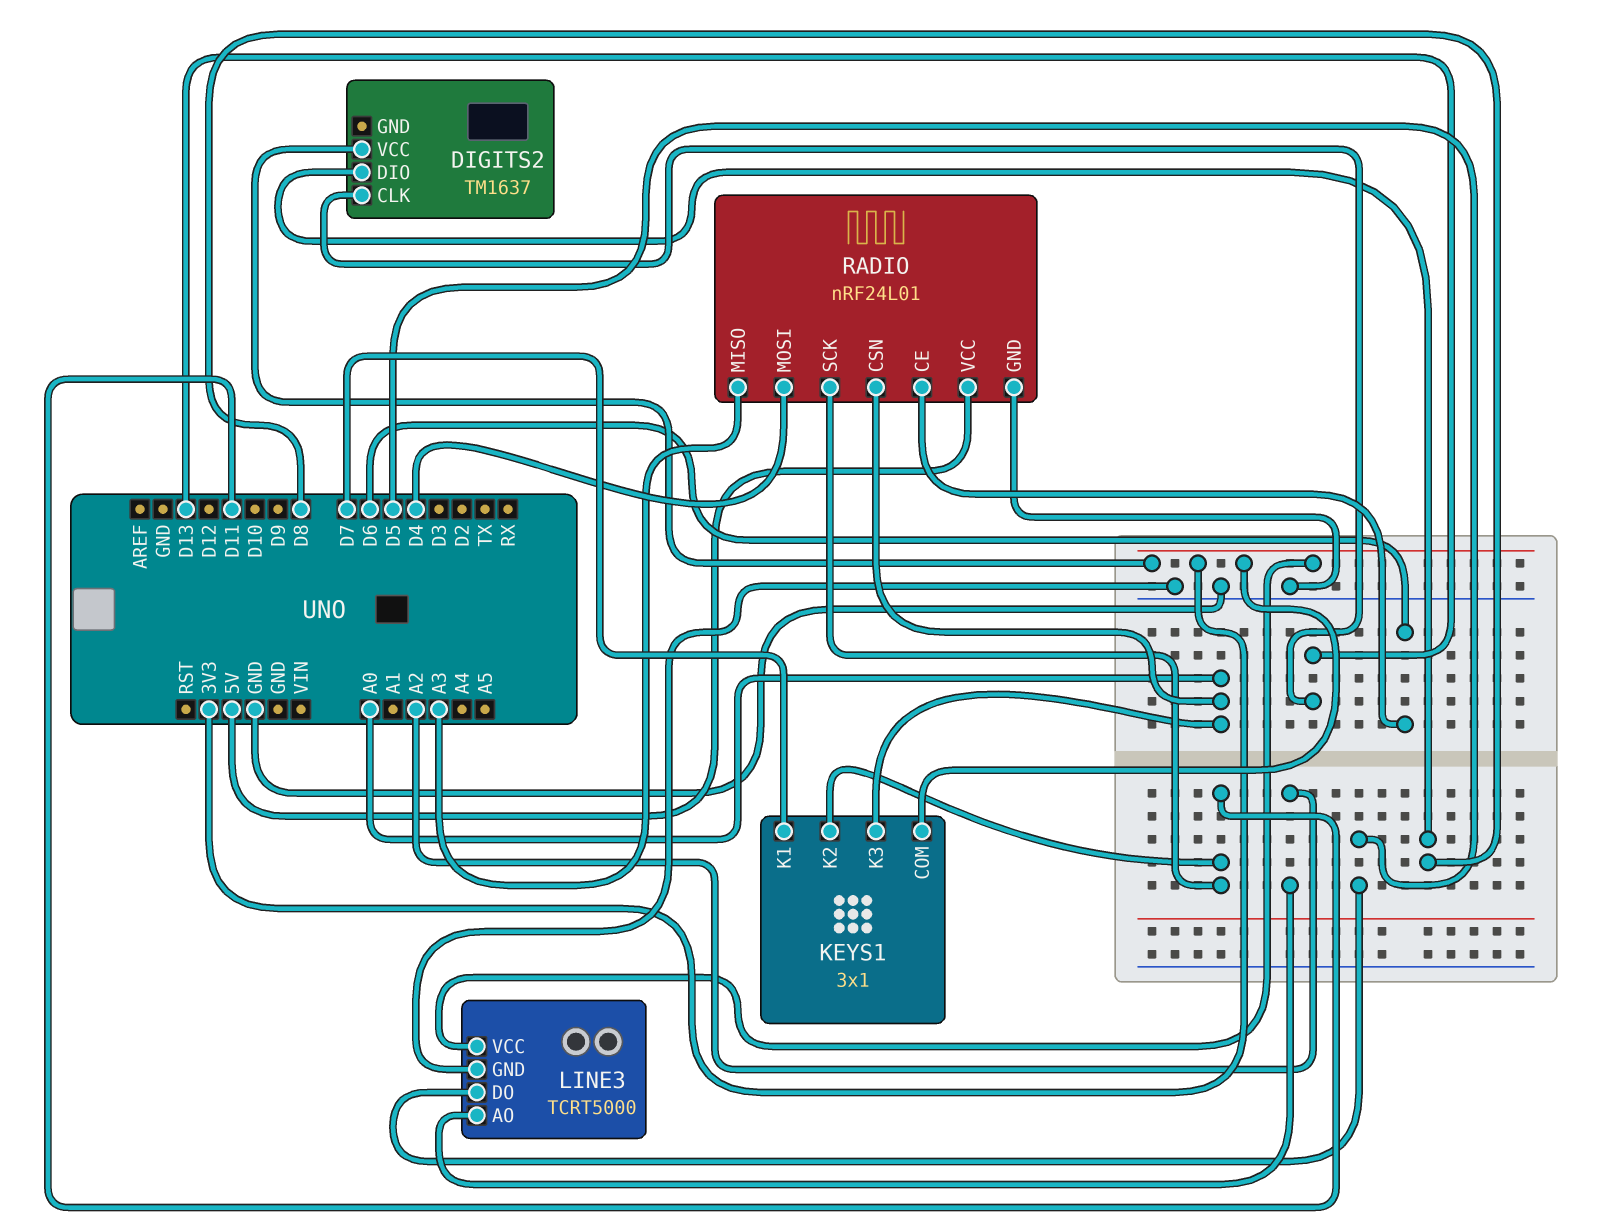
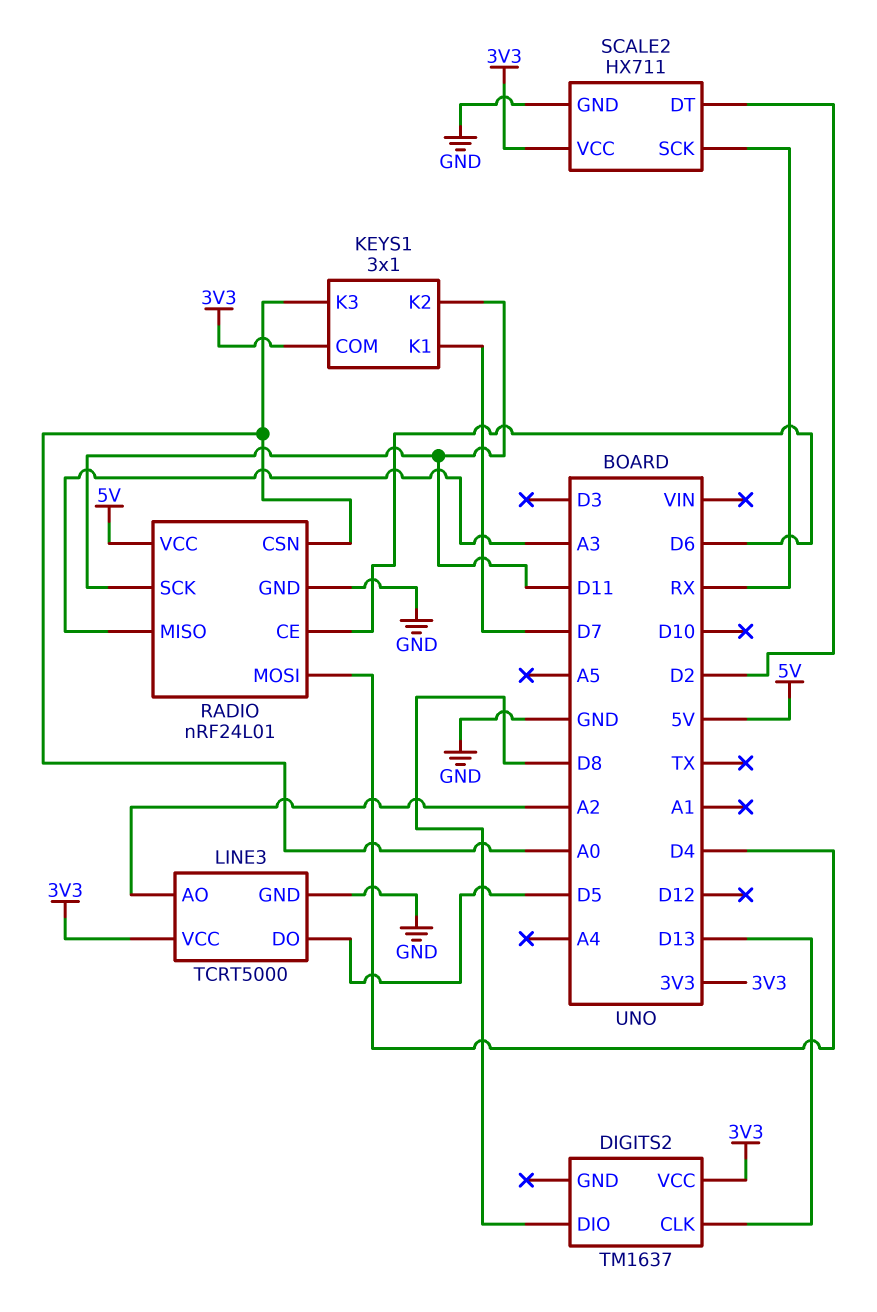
SCALE2: none -> HX711
SCALE2 pin DT: none -> D2
SCALE2 pin GND: none -> GND
SCALE2 pin SCK: none -> RX
SCALE2 pin VCC: none -> 3V3

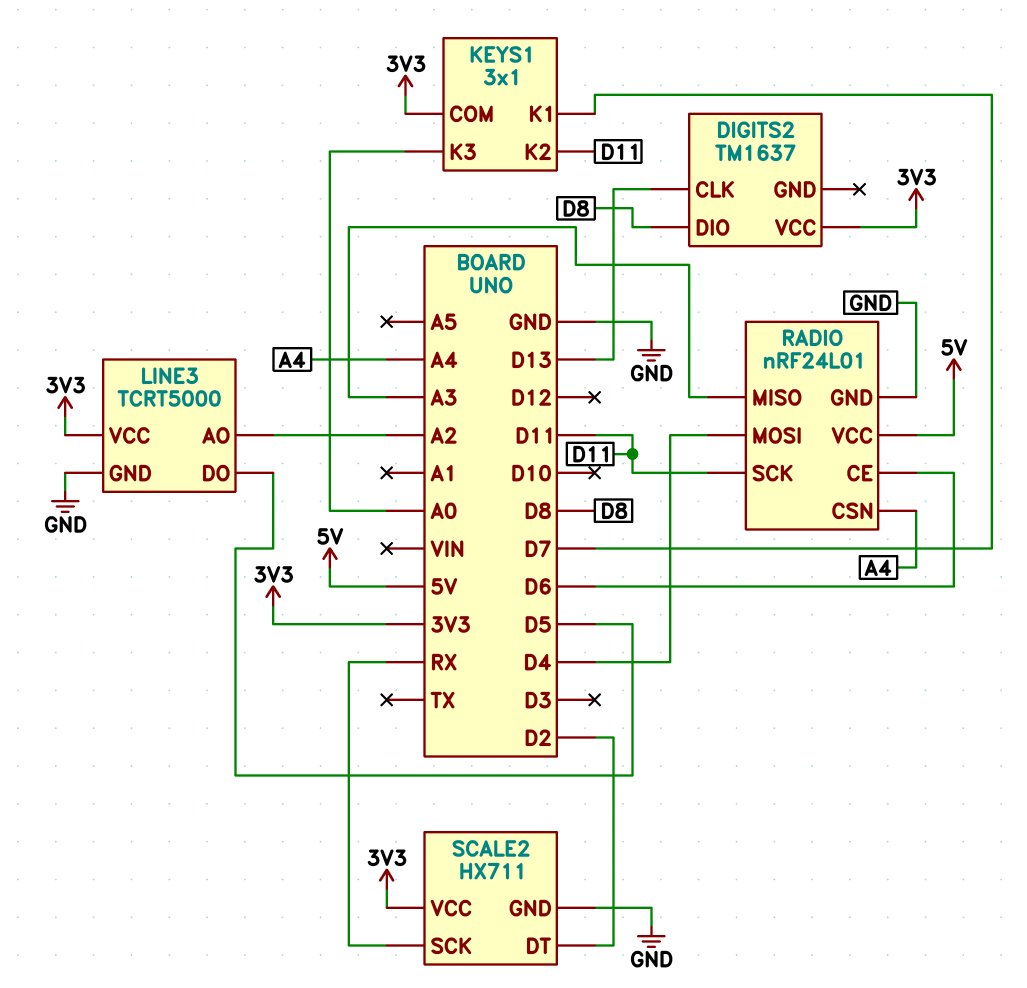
RADIO pin CSN: A0 -> A4

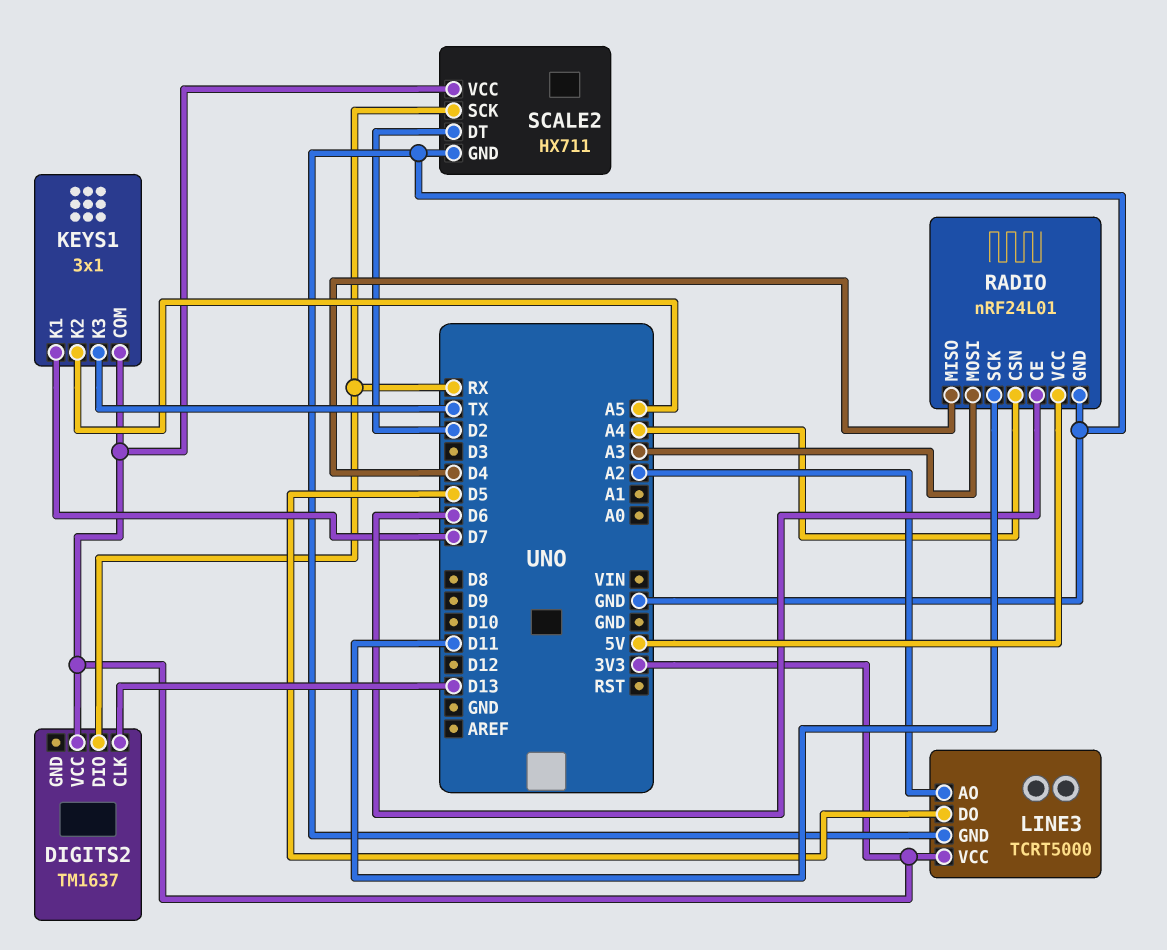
DIGITS2 pin DIO: D8 -> RX
KEYS1 pin K2: D11 -> A5
KEYS1 pin K3: A0 -> TX
RADIO pin MISO: A3 -> D4
RADIO pin MOSI: D4 -> A3

